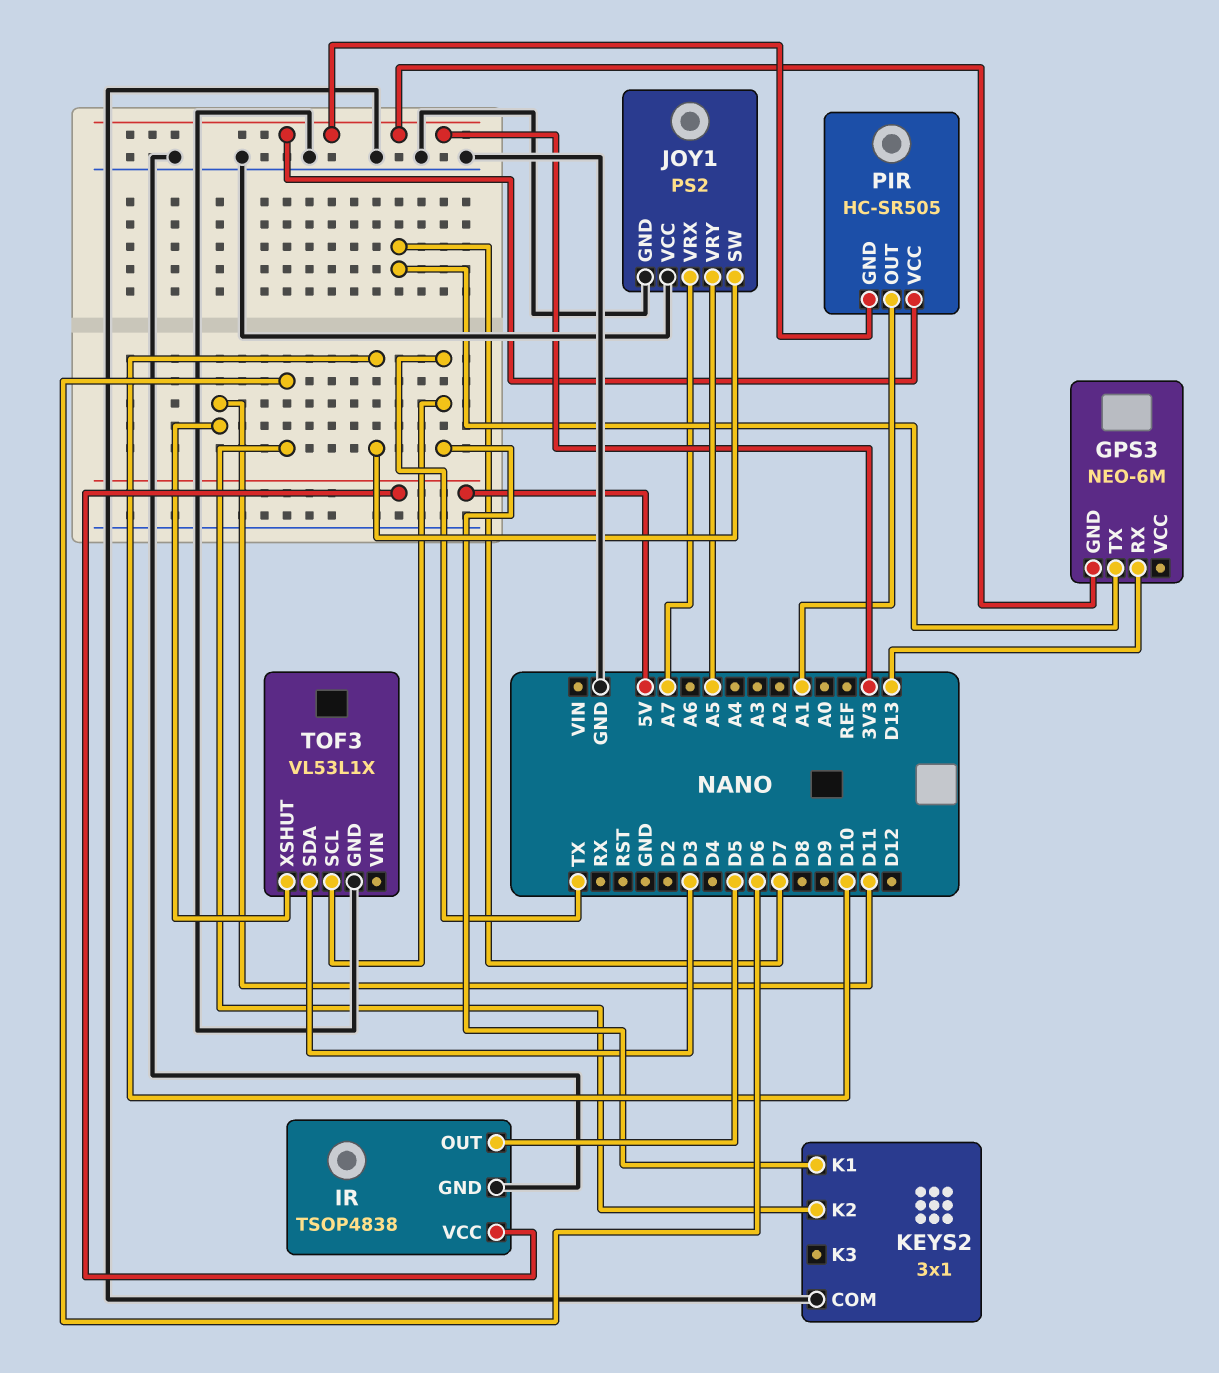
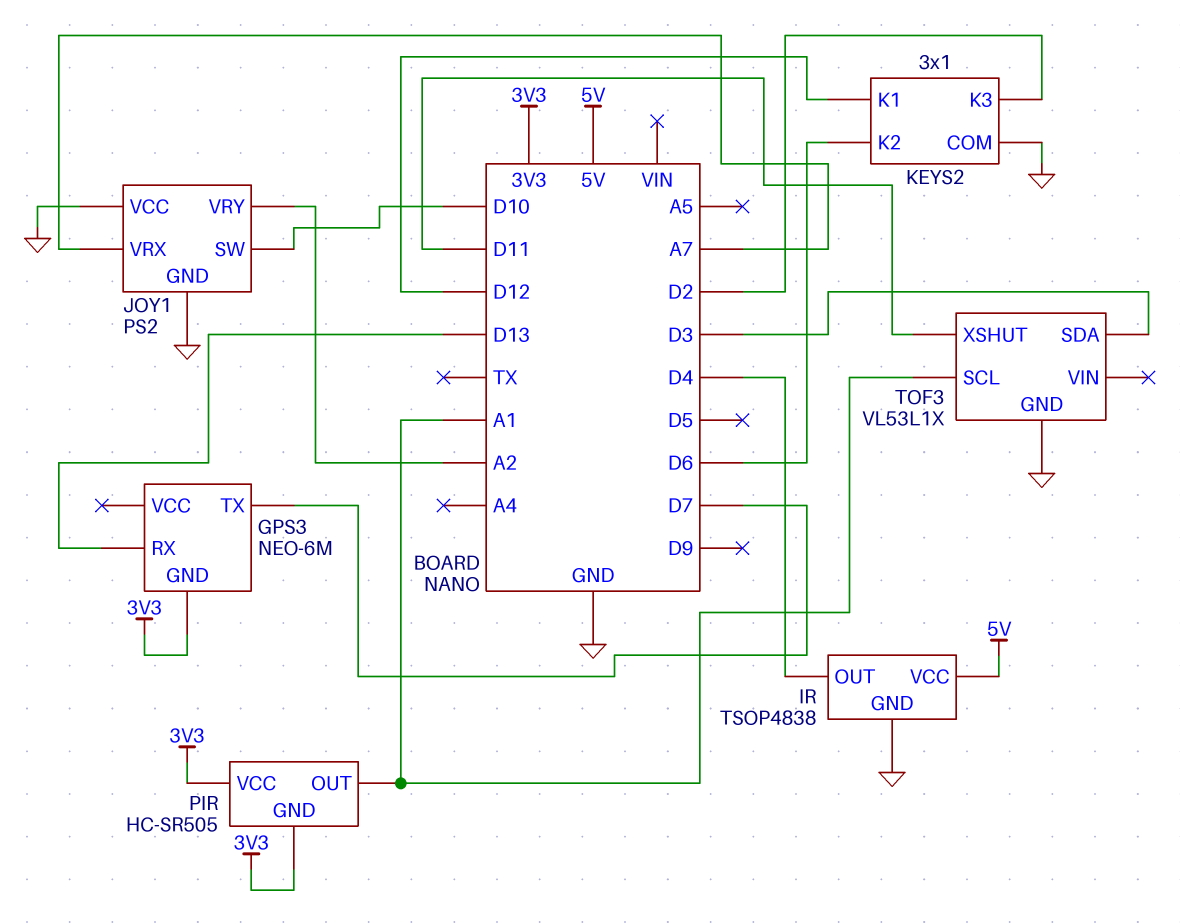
IR pin OUT: D5 -> D4
JOY1 pin VRY: A5 -> A2
KEYS2 pin K1: TX -> D12
KEYS2 pin K3: none -> D2
TOF3 pin SCL: TX -> A1

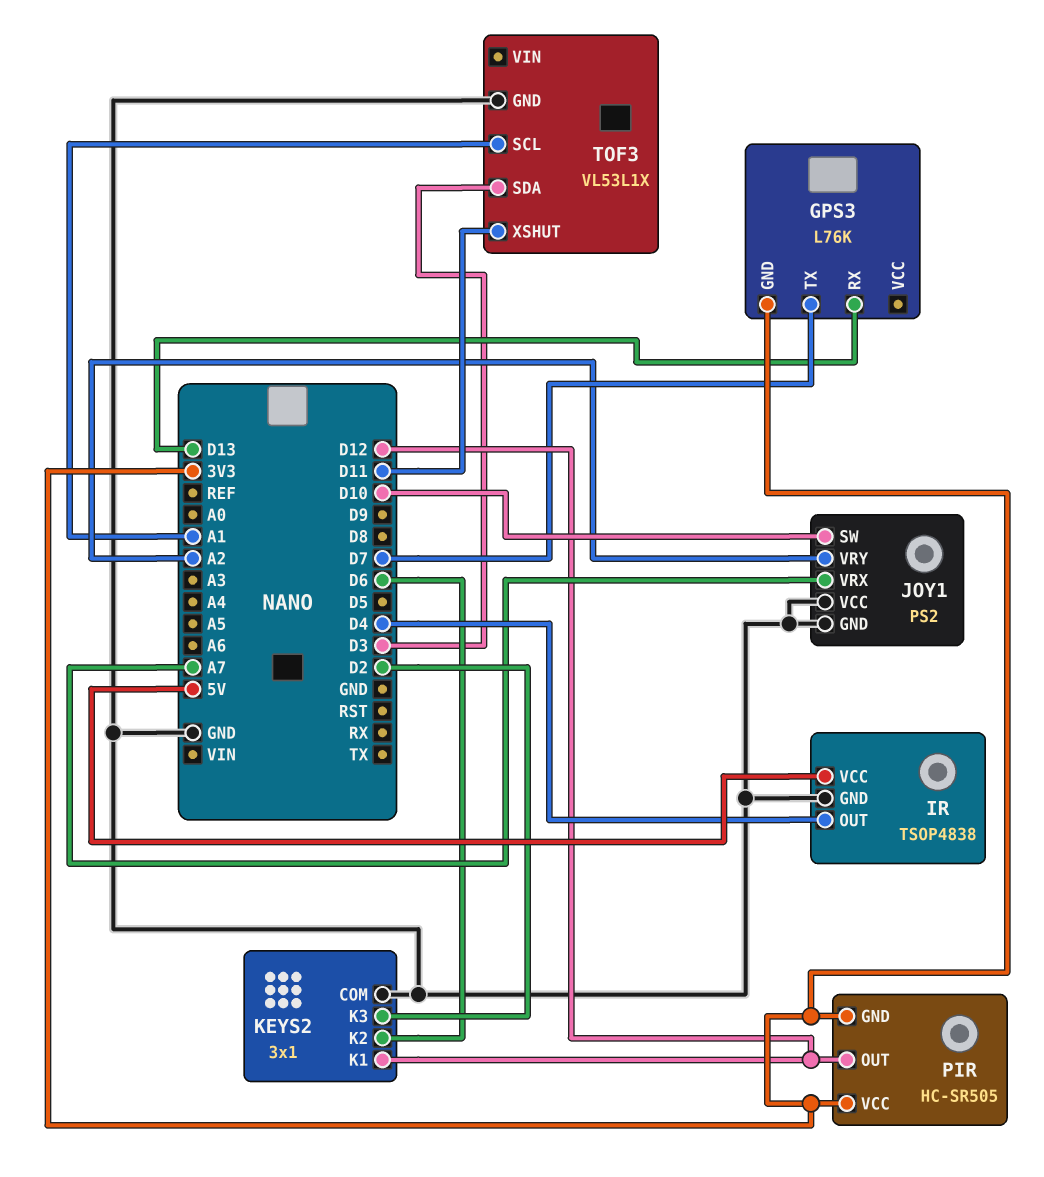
GPS3: NEO-6M -> L76K
PIR pin OUT: A1 -> D12

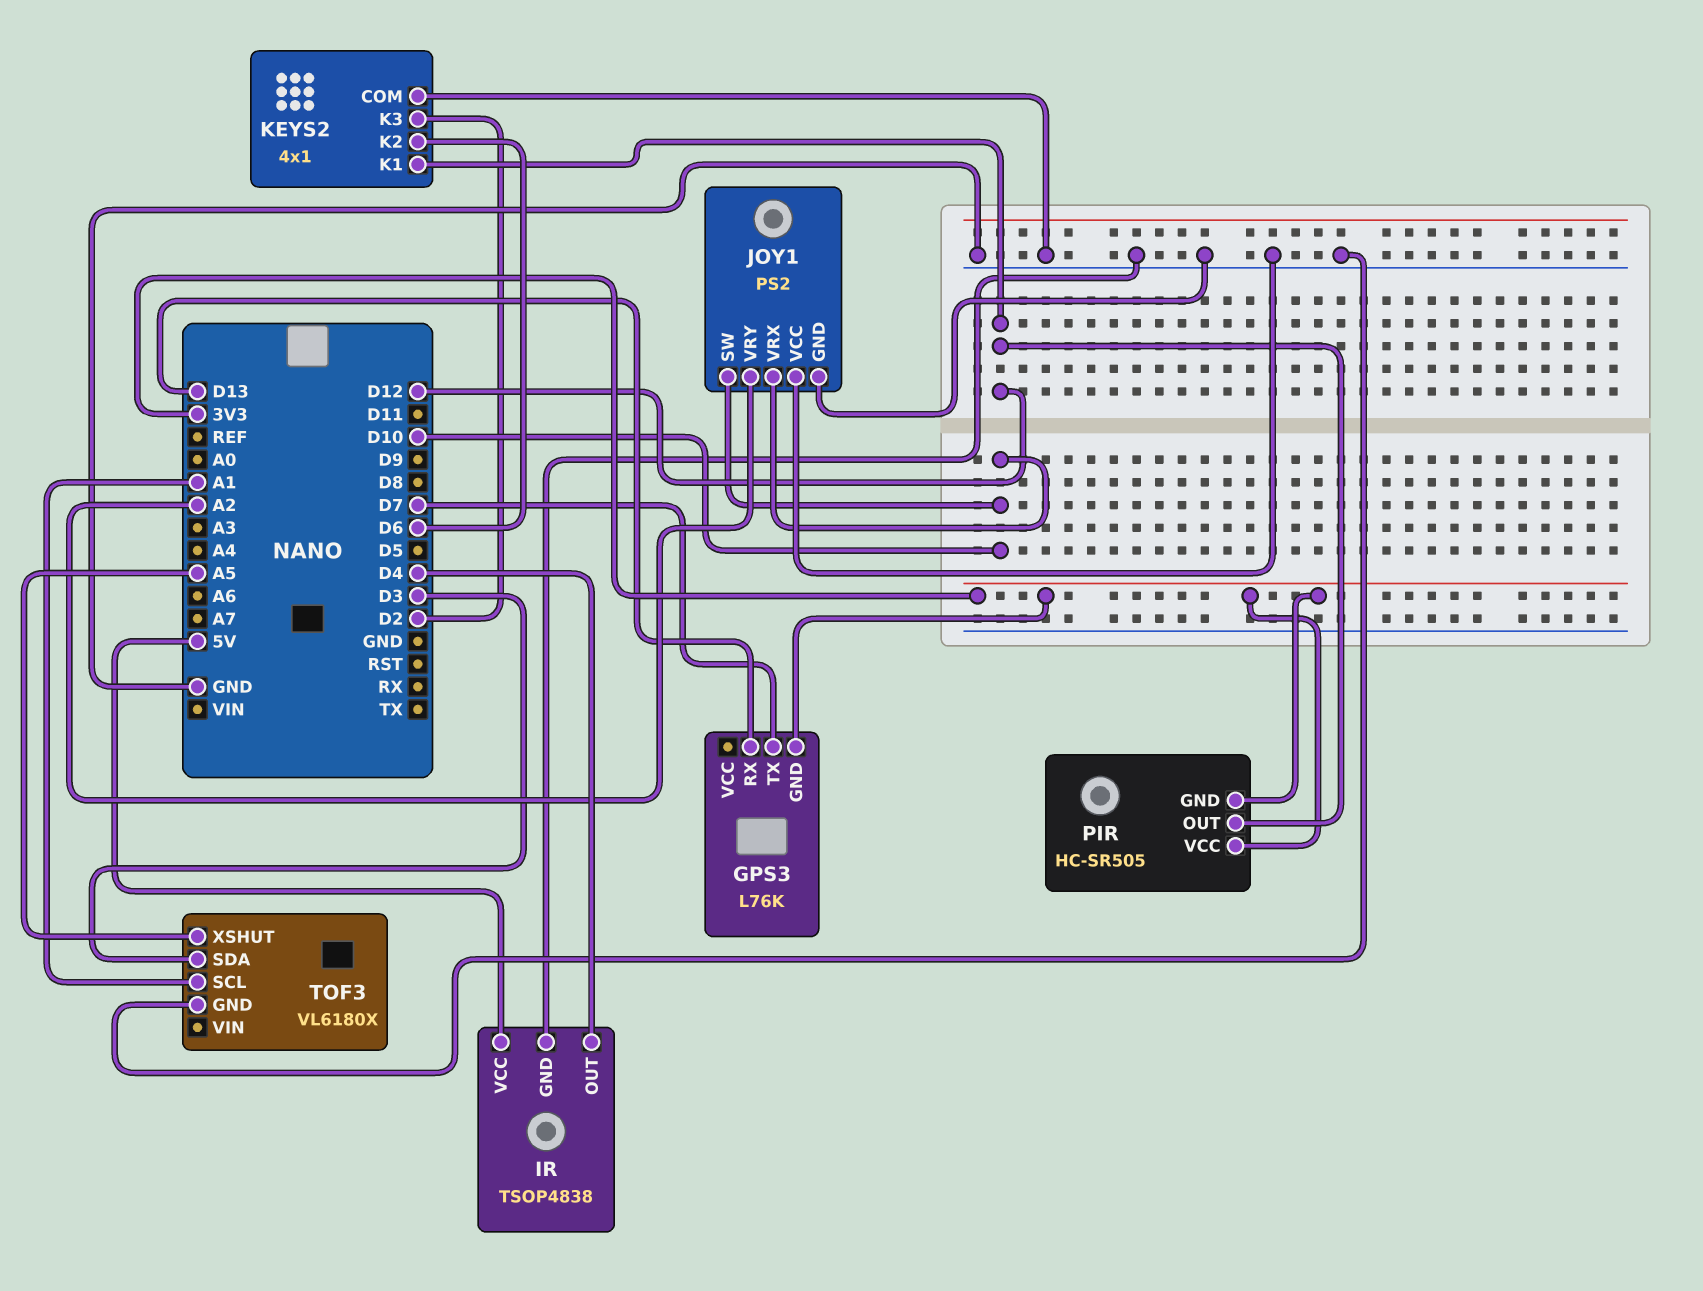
JOY1 pin VRX: A7 -> D10
KEYS2: 3x1 -> 4x1
TOF3: VL53L1X -> VL6180X
TOF3 pin XSHUT: D11 -> A5

